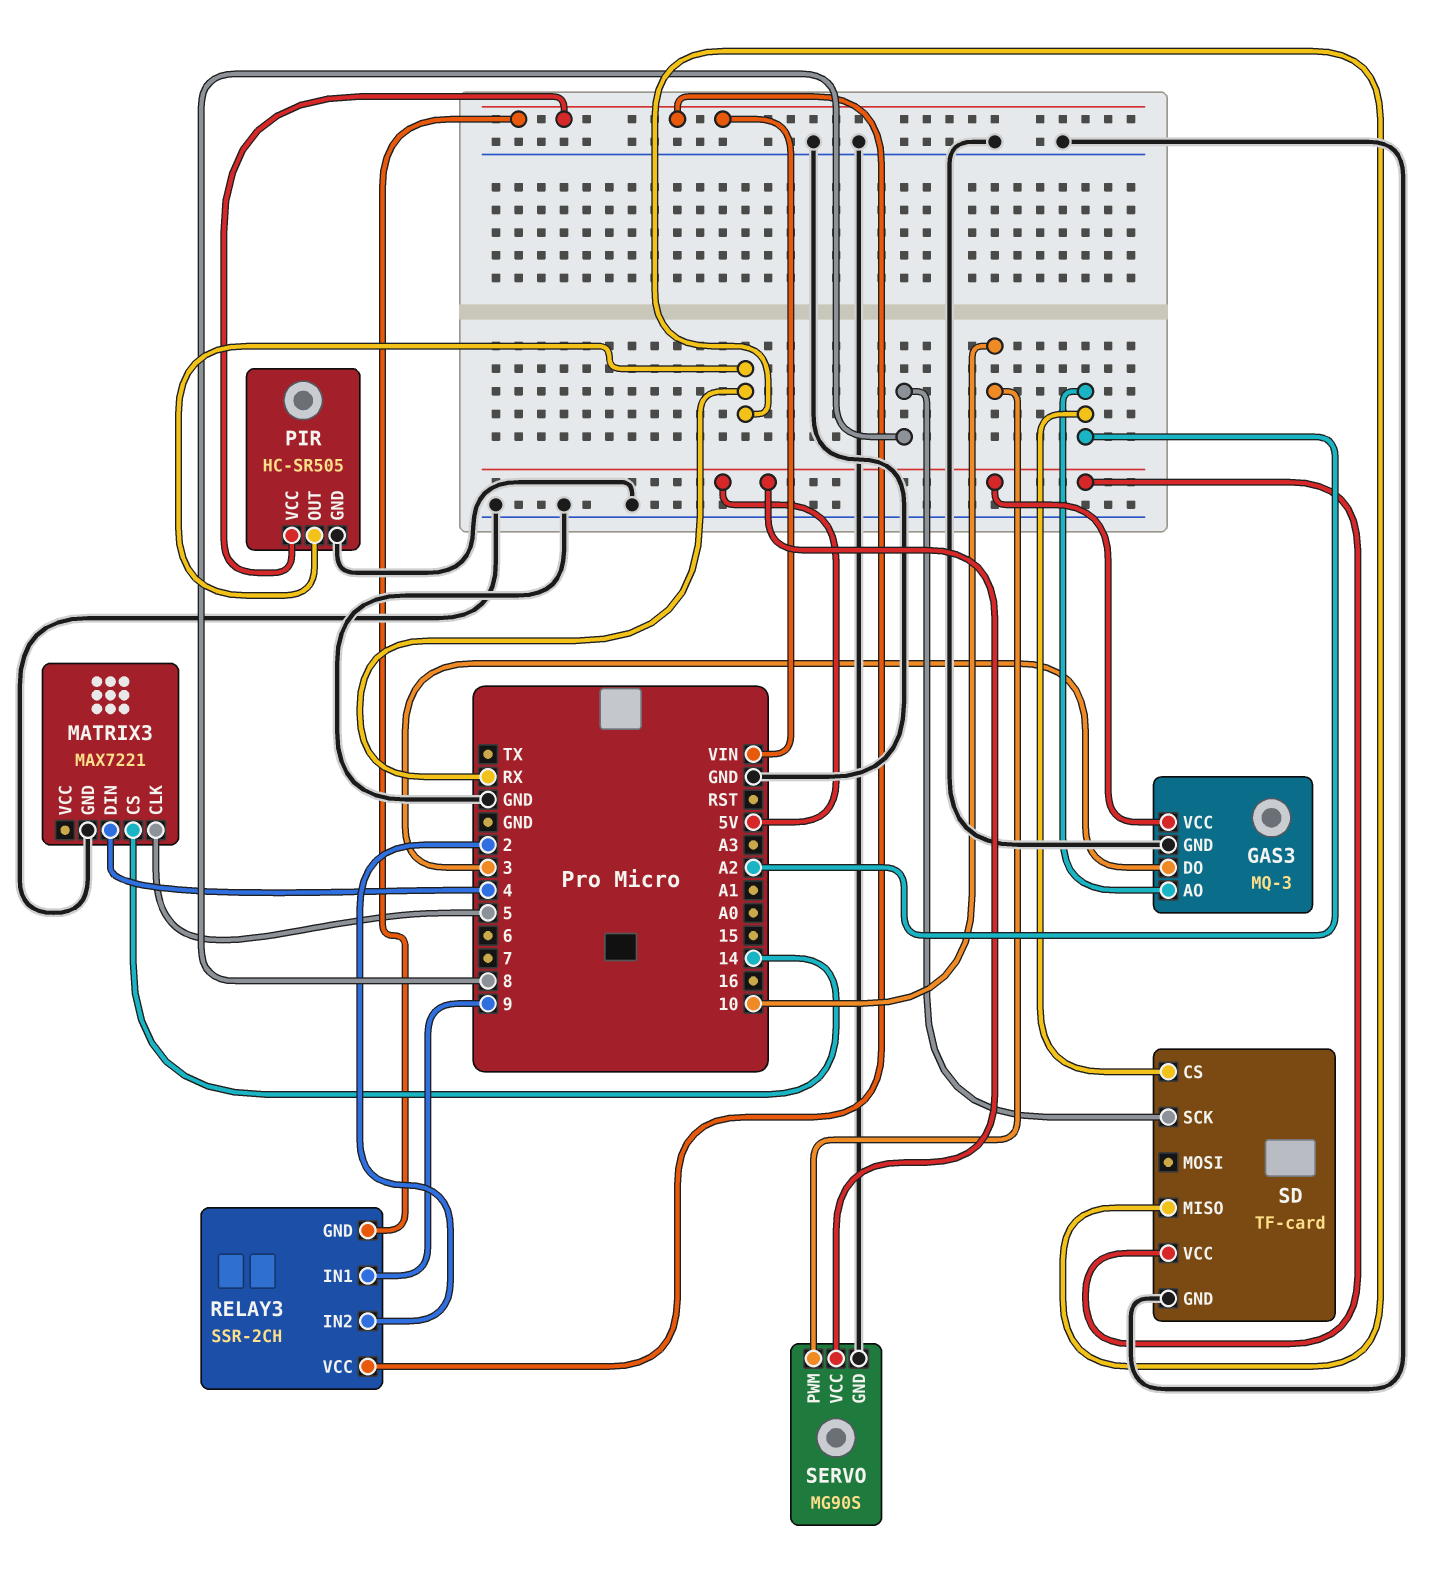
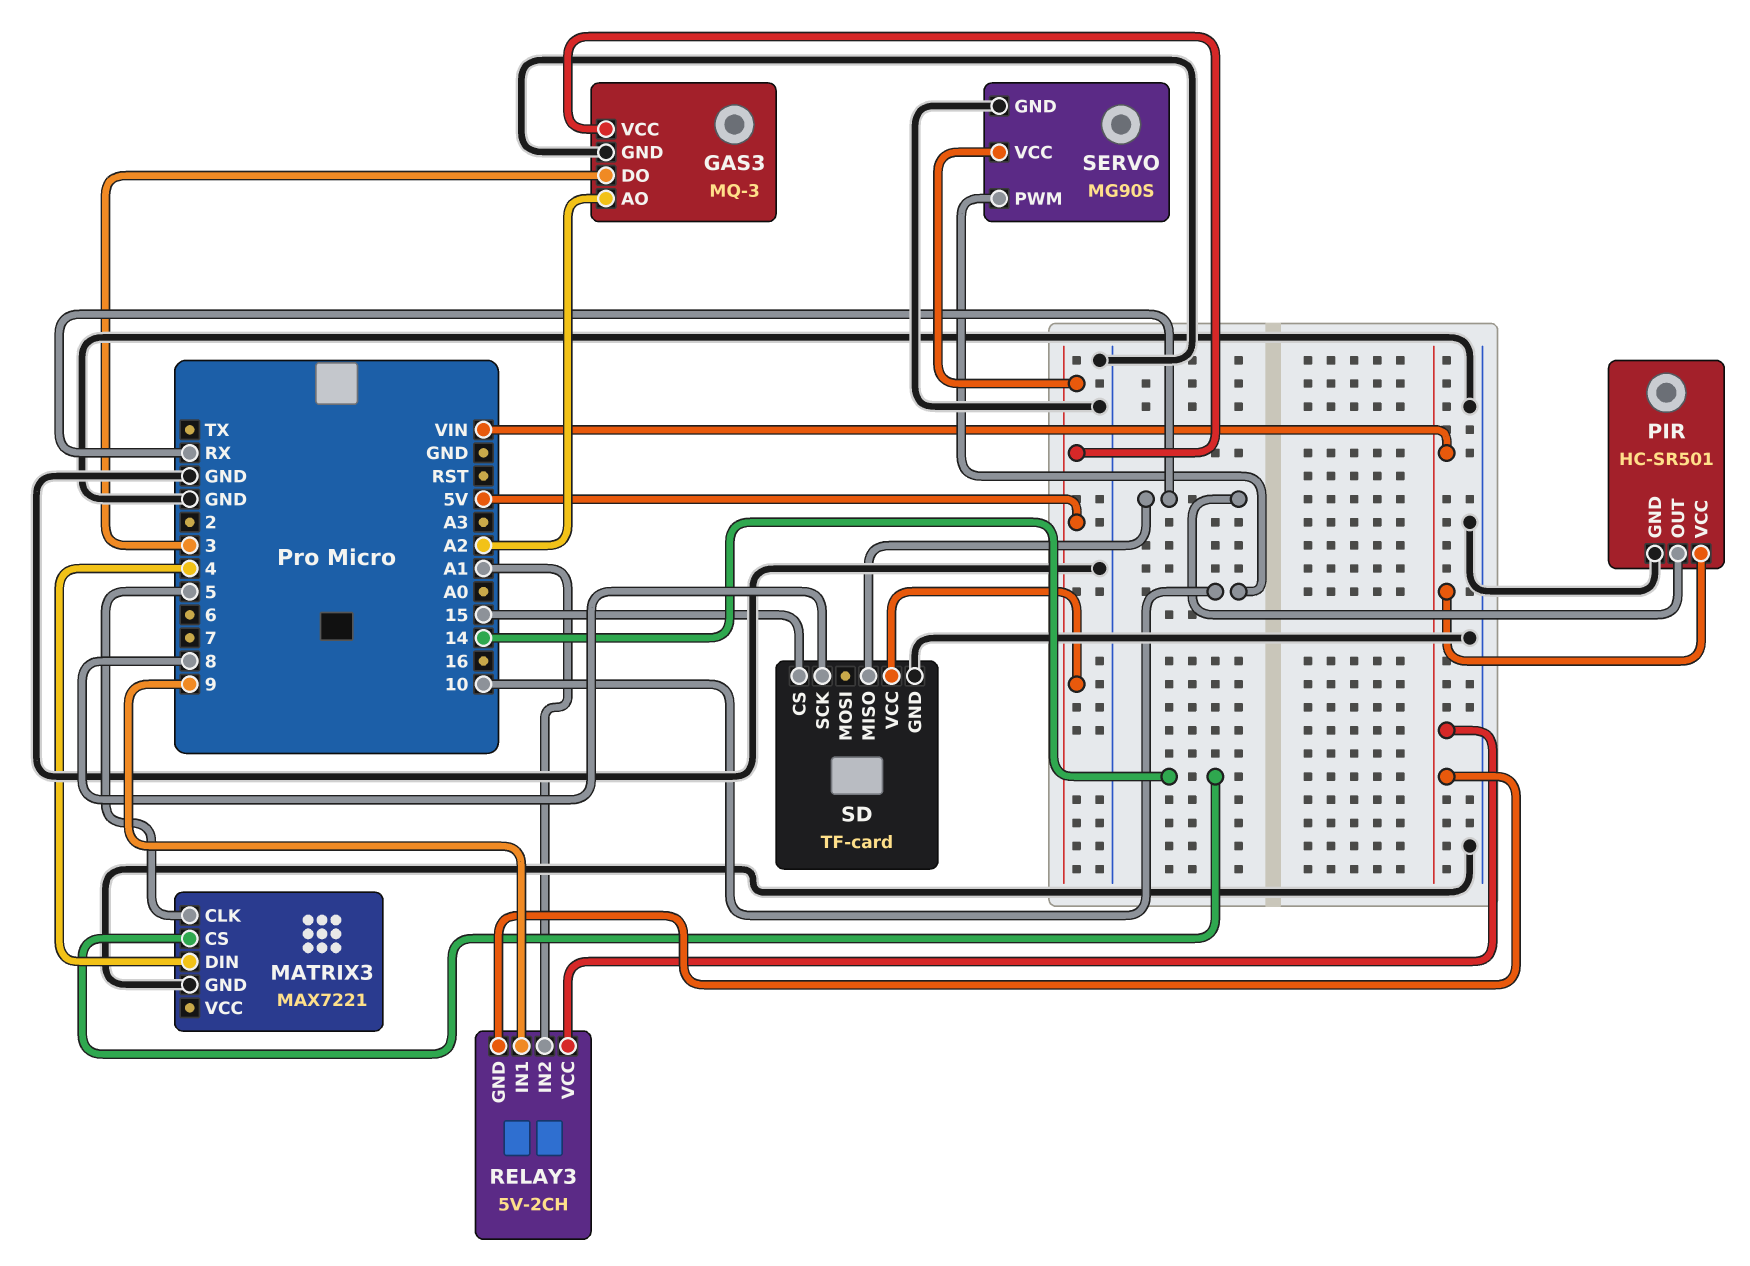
PIR: HC-SR505 -> HC-SR501
RELAY3: SSR-2CH -> 5V-2CH
RELAY3 pin IN2: 2 -> A1
SD pin CS: A2 -> 15

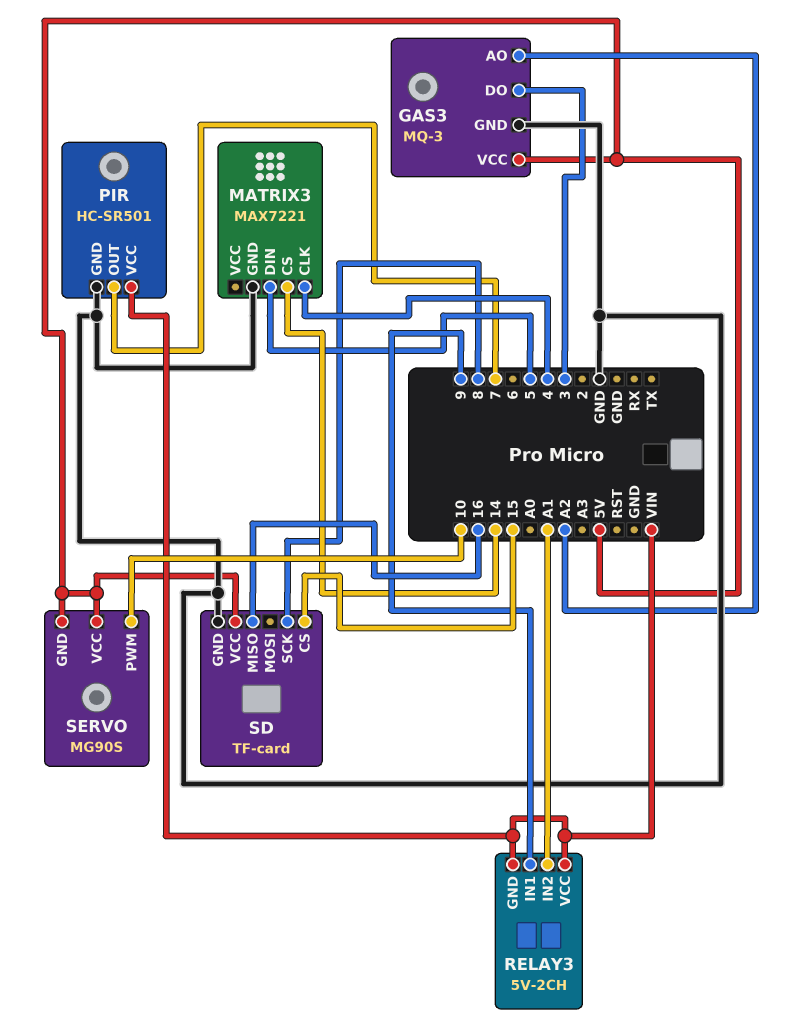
MATRIX3 pin CLK: 5 -> 4
MATRIX3 pin DIN: 4 -> 5
PIR pin OUT: RX -> 7
SD pin MISO: RX -> 16
SERVO pin GND: GND -> 5V

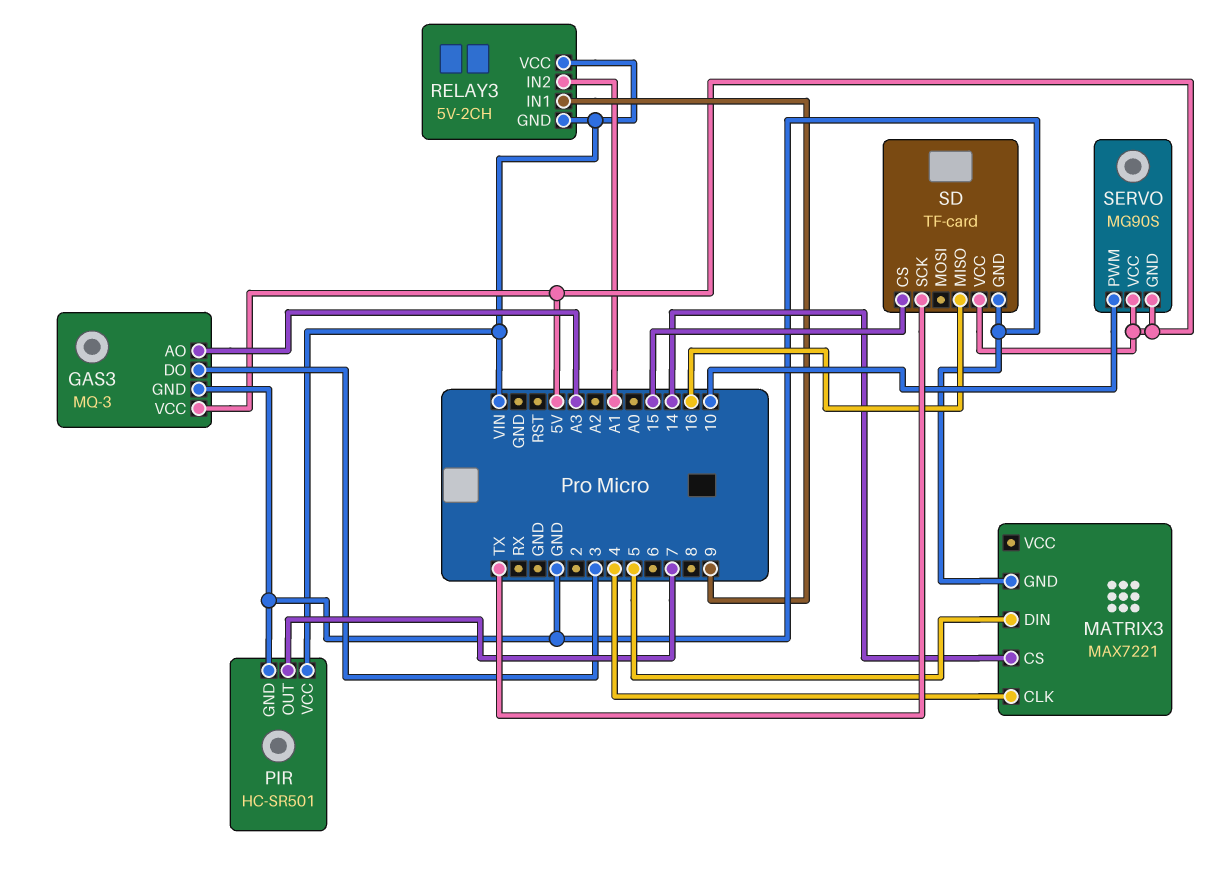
GAS3 pin AO: A2 -> A3
SD pin SCK: 8 -> TX

